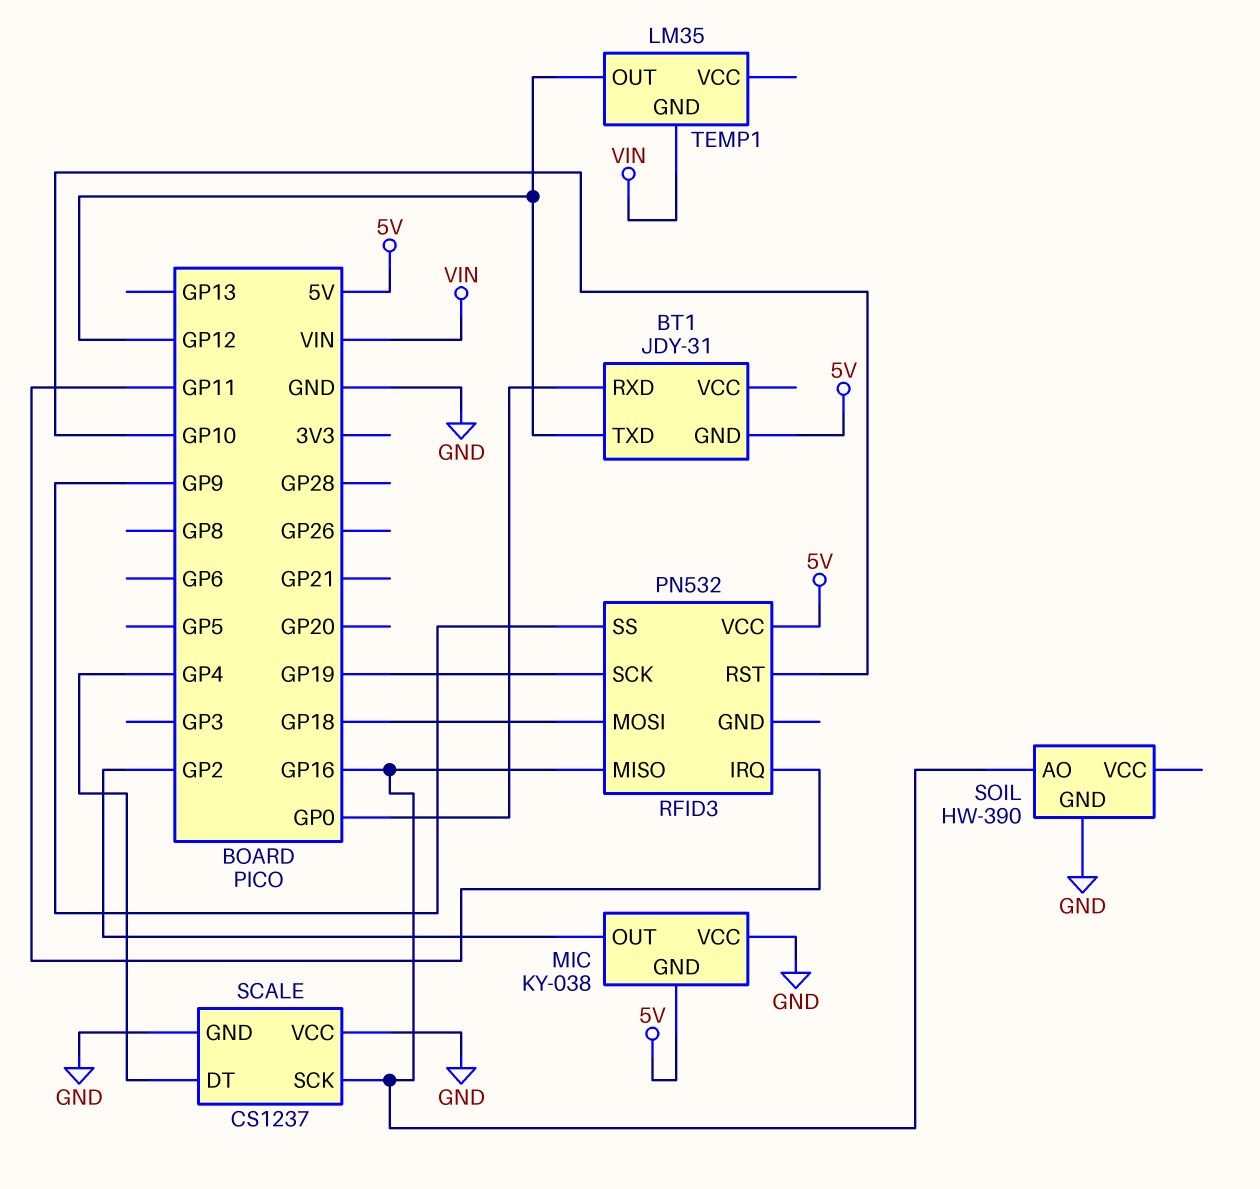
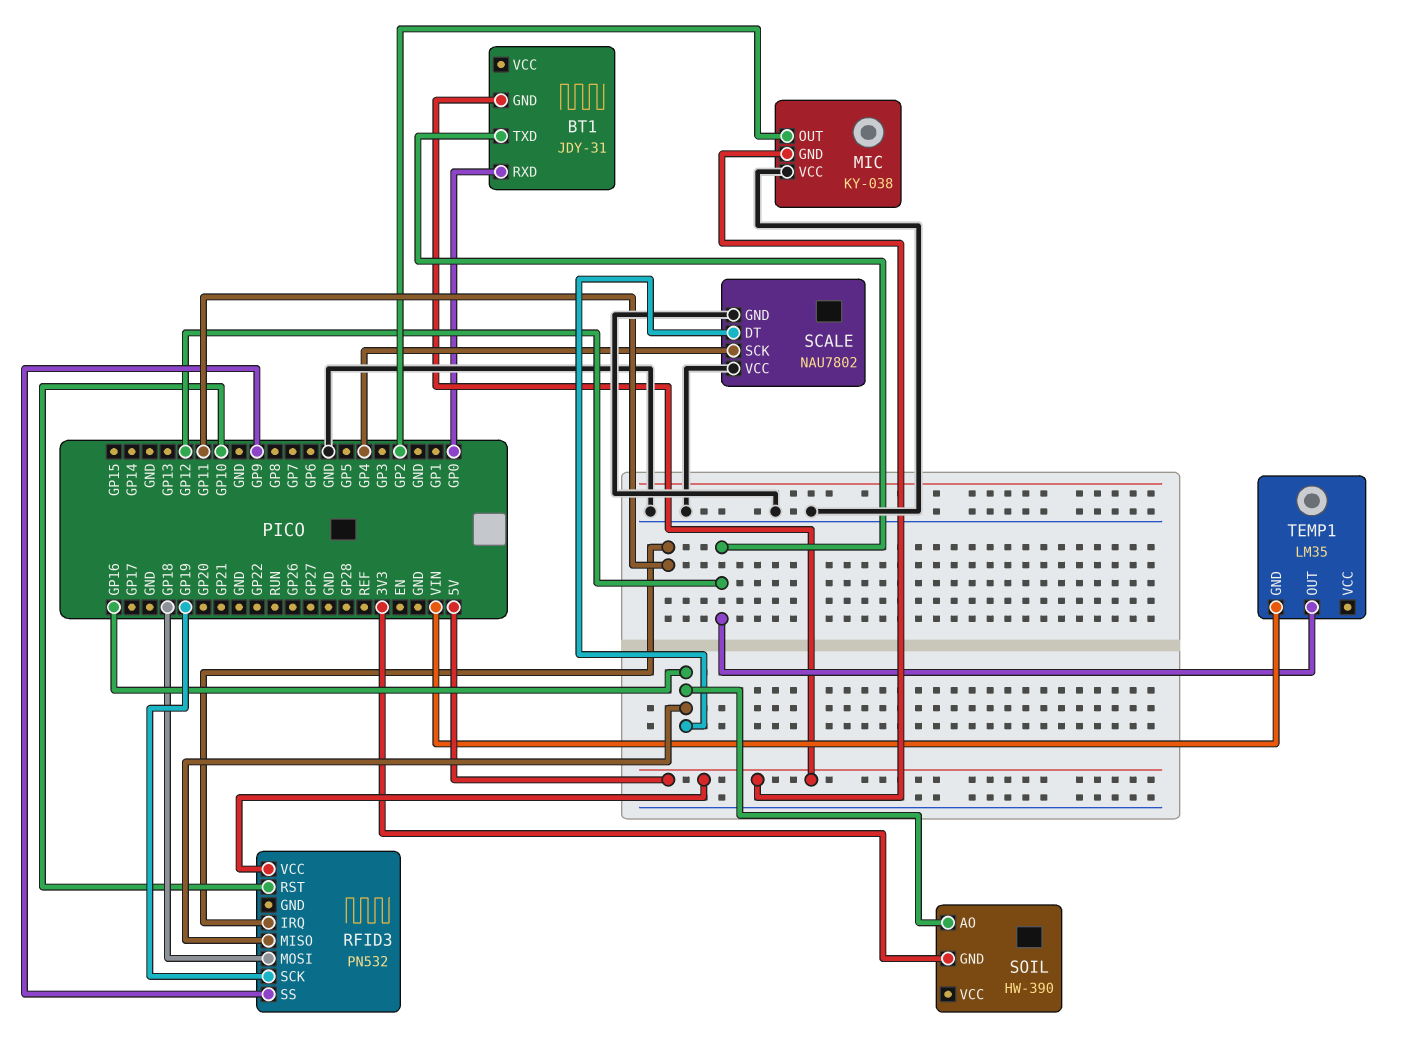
SCALE: CS1237 -> NAU7802
SCALE pin DT: GP4 -> GP16
SCALE pin SCK: GP16 -> GP4
SOIL pin GND: GND -> 3V3

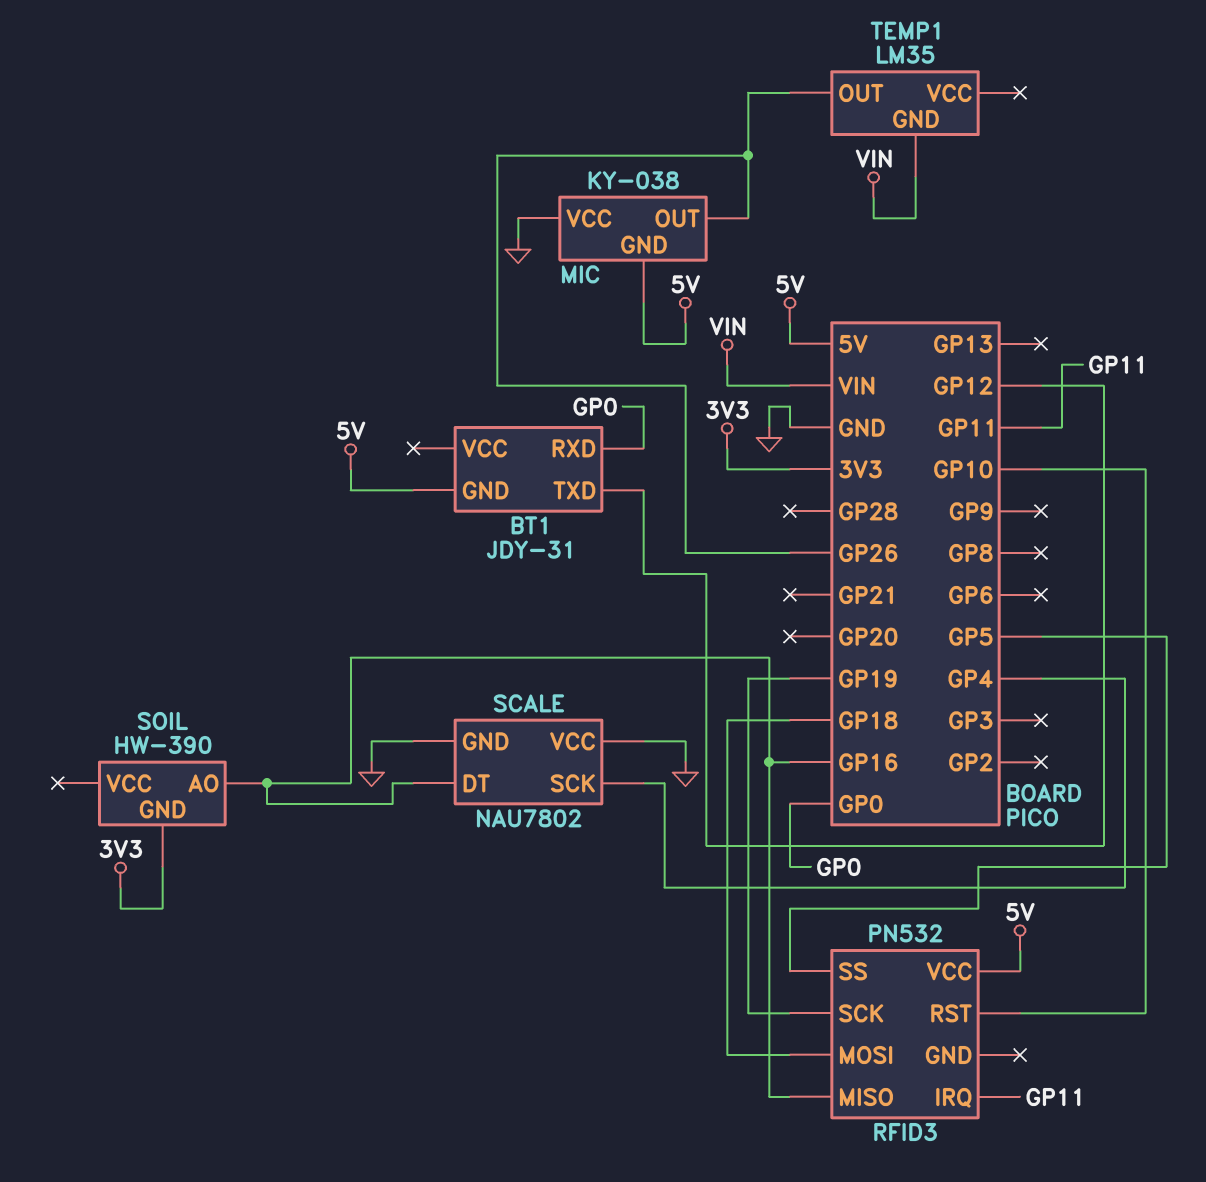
MIC pin OUT: GP2 -> GP26
RFID3 pin SS: GP9 -> GP5
TEMP1 pin OUT: GP12 -> GP26

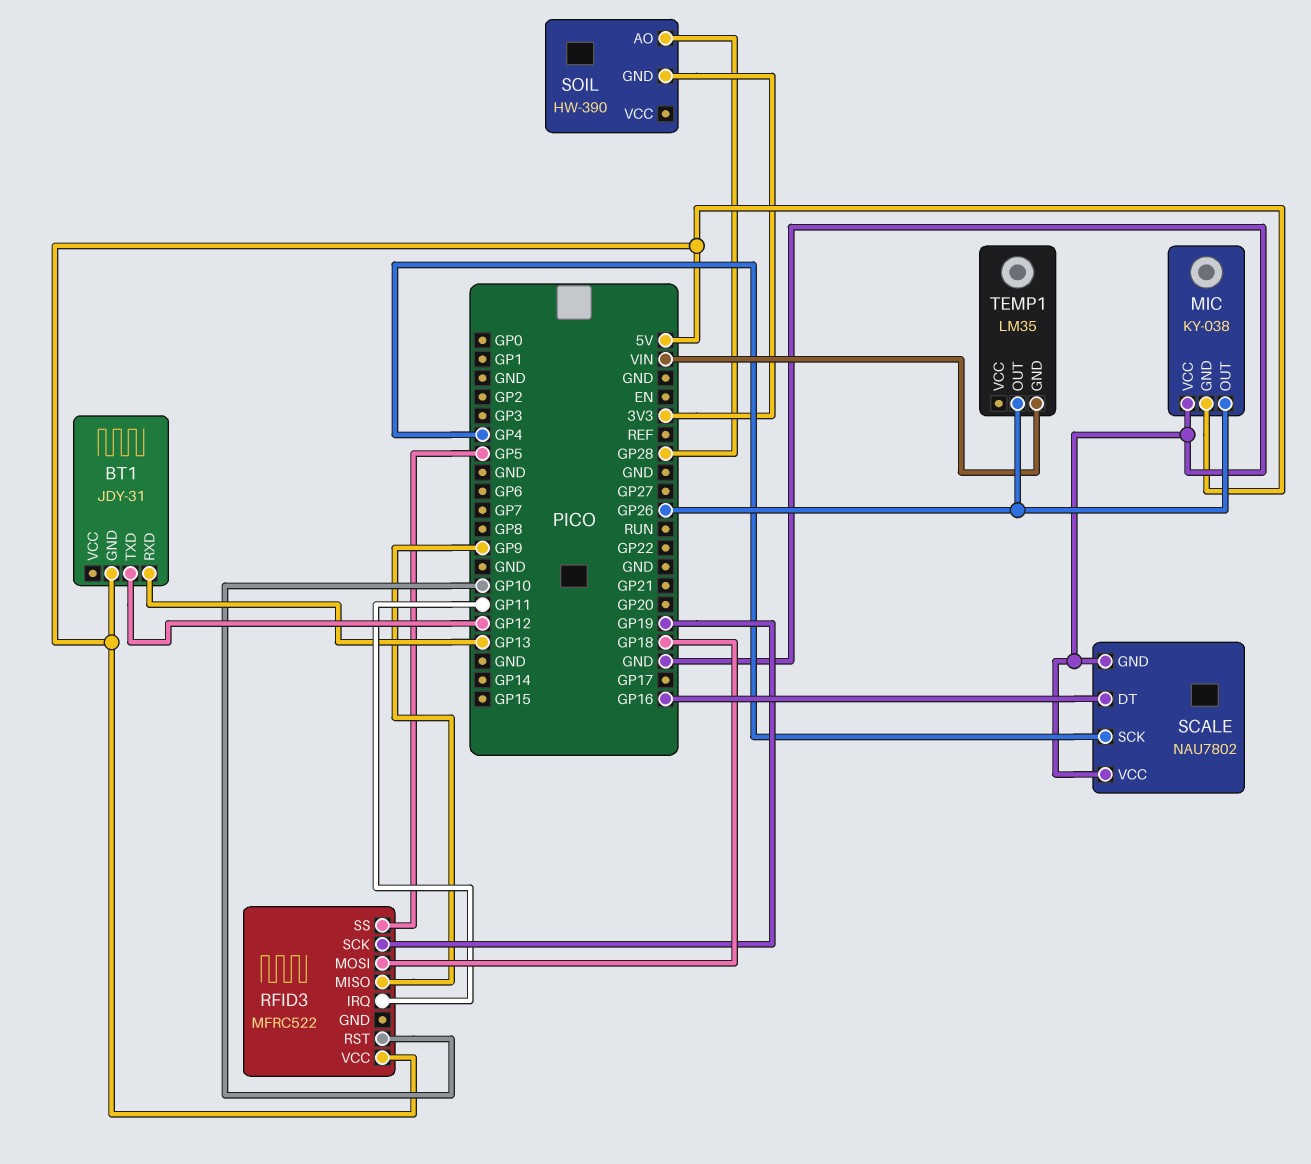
BT1 pin RXD: GP0 -> GP13
RFID3: PN532 -> MFRC522
RFID3 pin MISO: GP16 -> GP9
SOIL pin AO: GP16 -> GP28

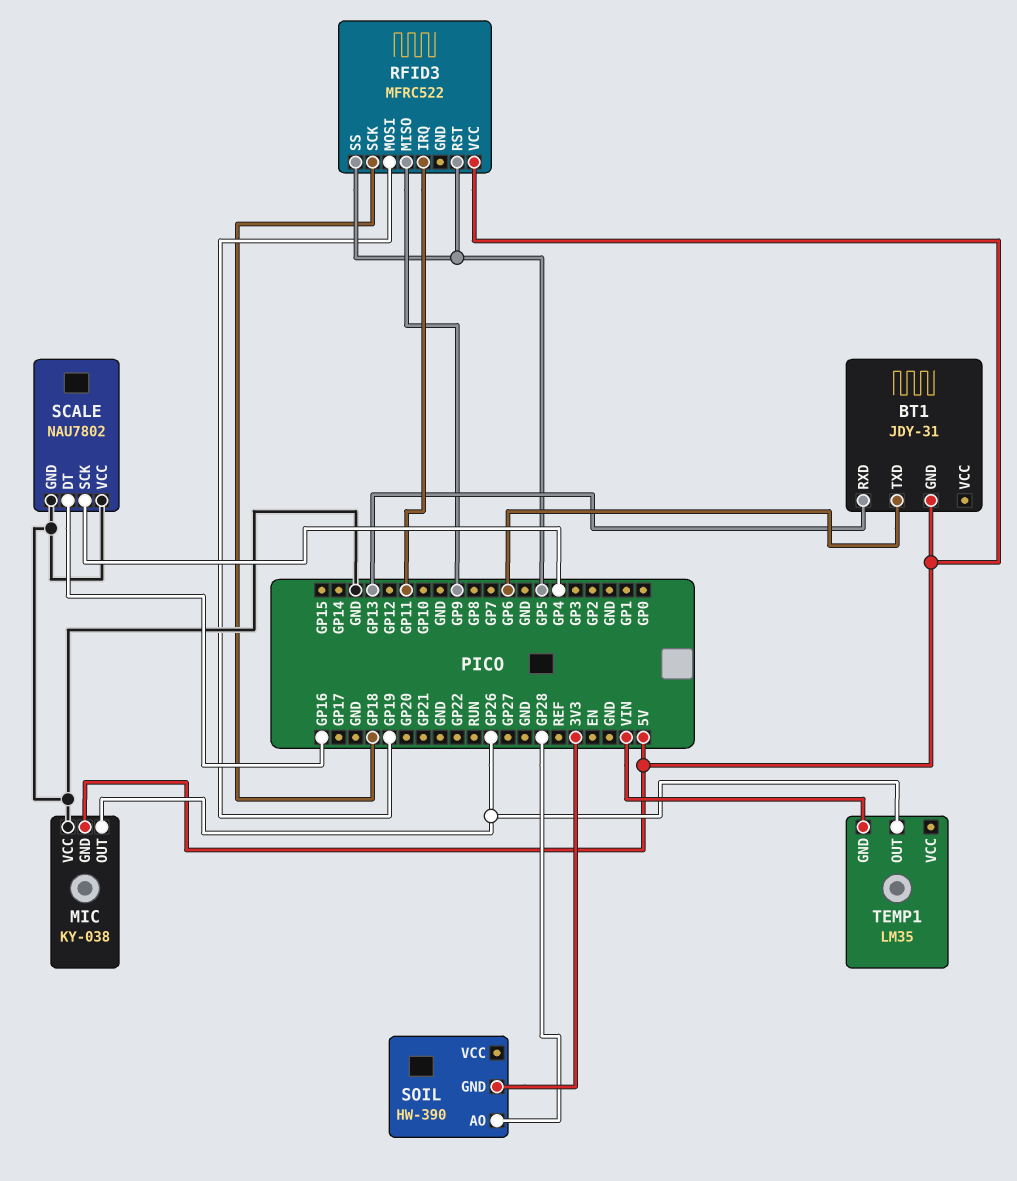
BT1 pin TXD: GP12 -> GP6
RFID3 pin MOSI: GP18 -> GP19
RFID3 pin RST: GP10 -> GP5
RFID3 pin SCK: GP19 -> GP18

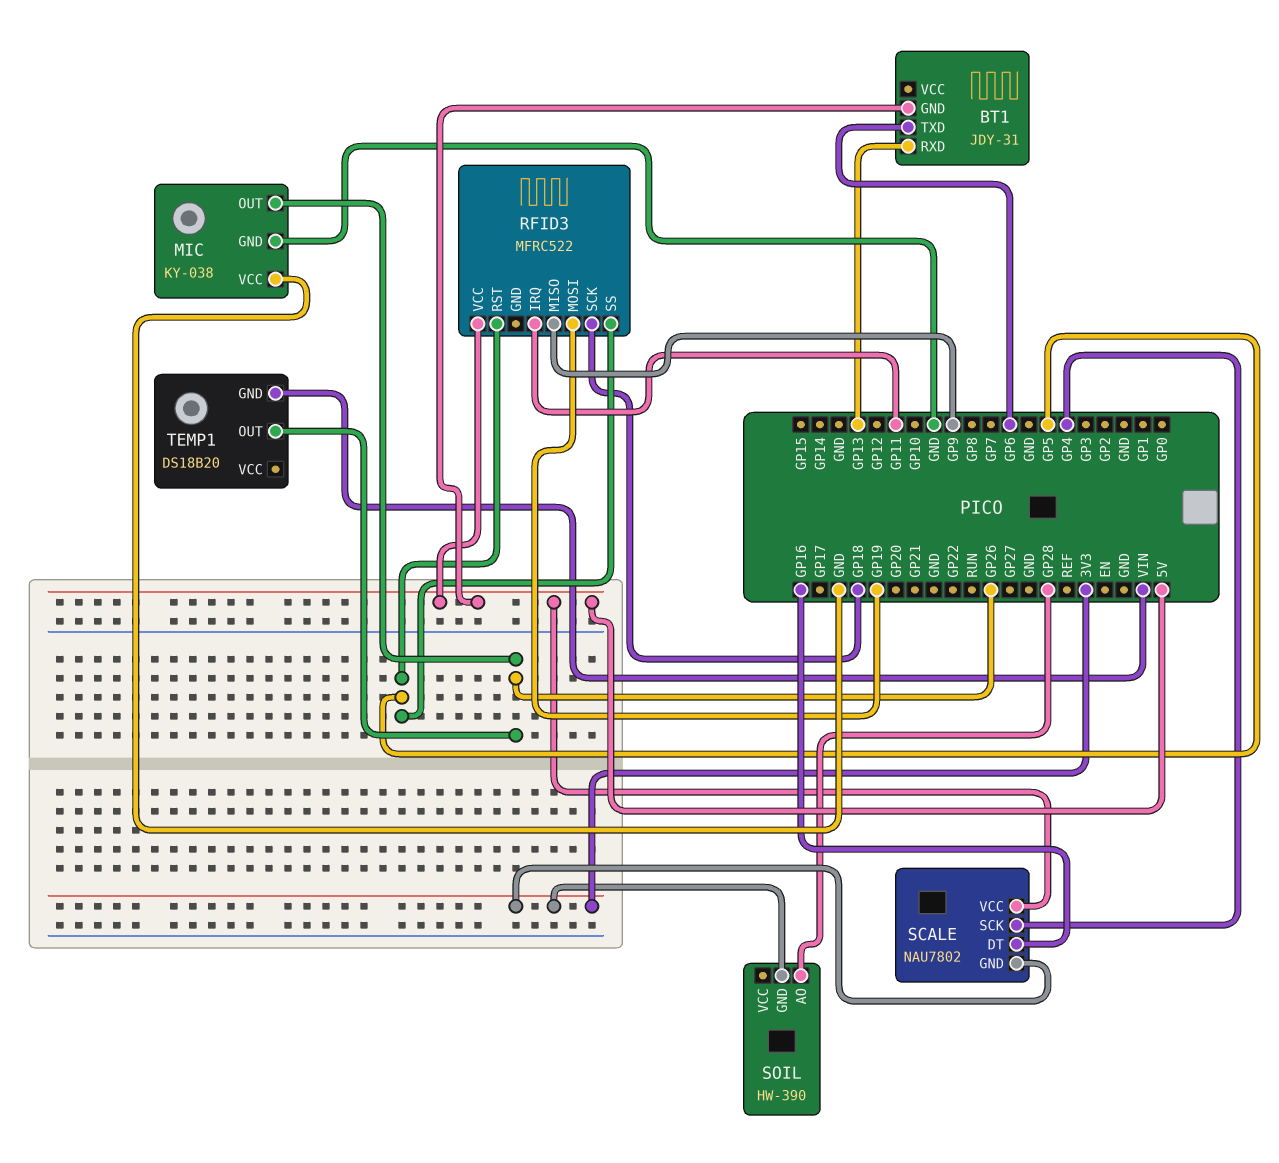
MIC pin GND: 5V -> GND
SCALE pin GND: GND -> 3V3
SCALE pin VCC: GND -> 5V
TEMP1: LM35 -> DS18B20

